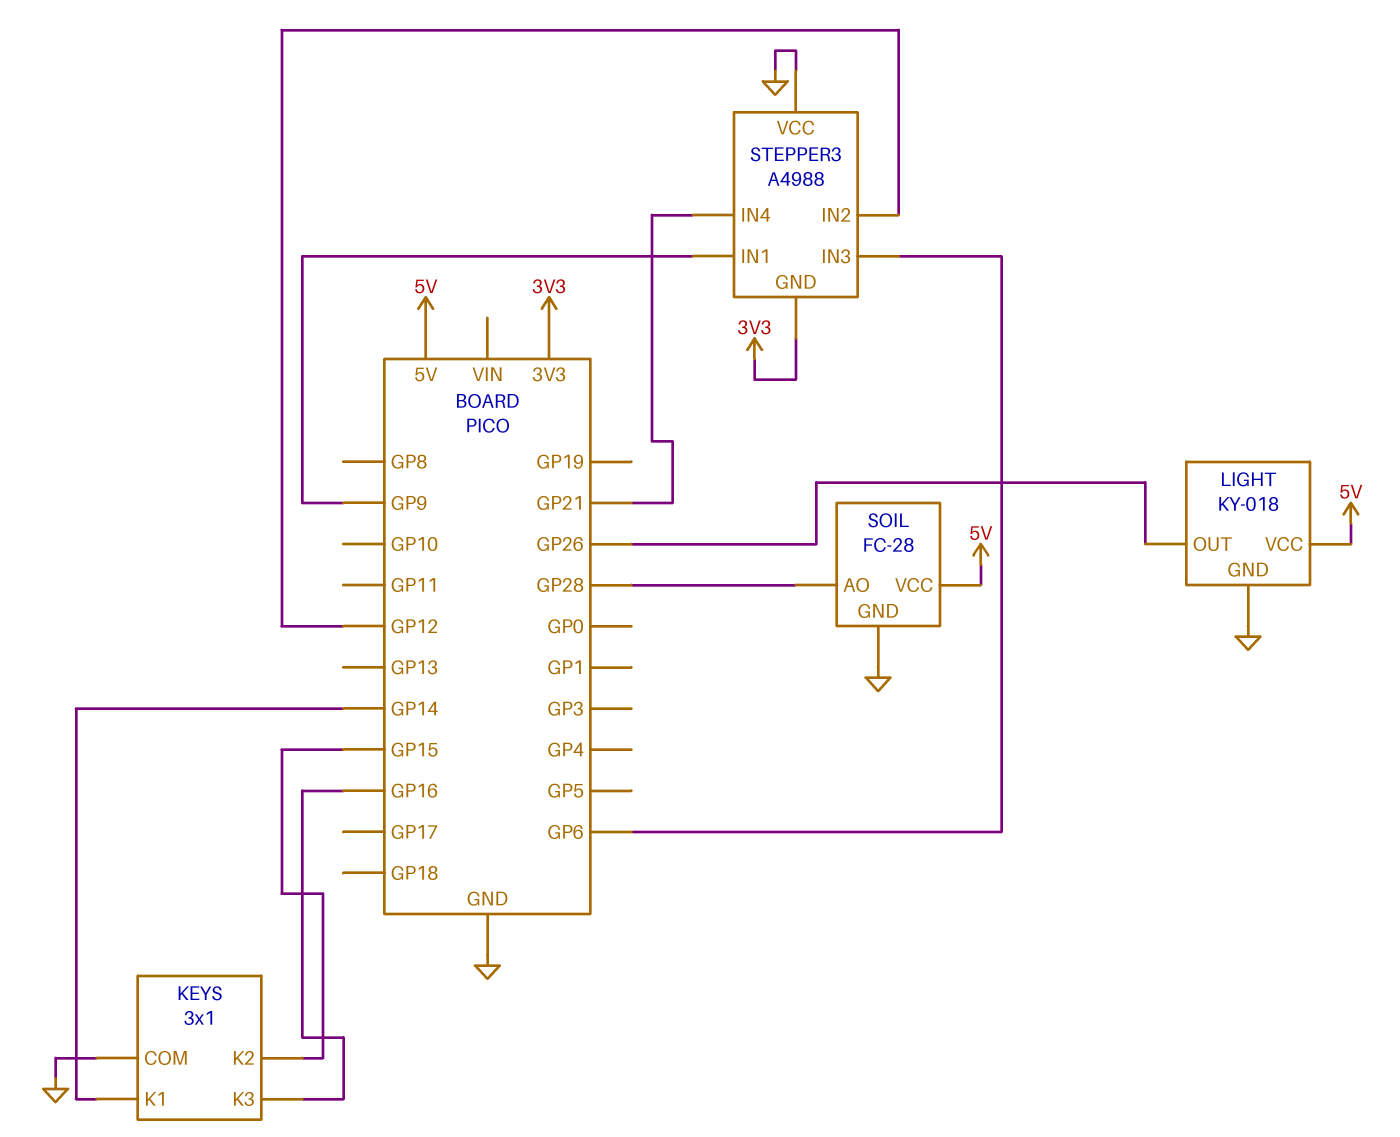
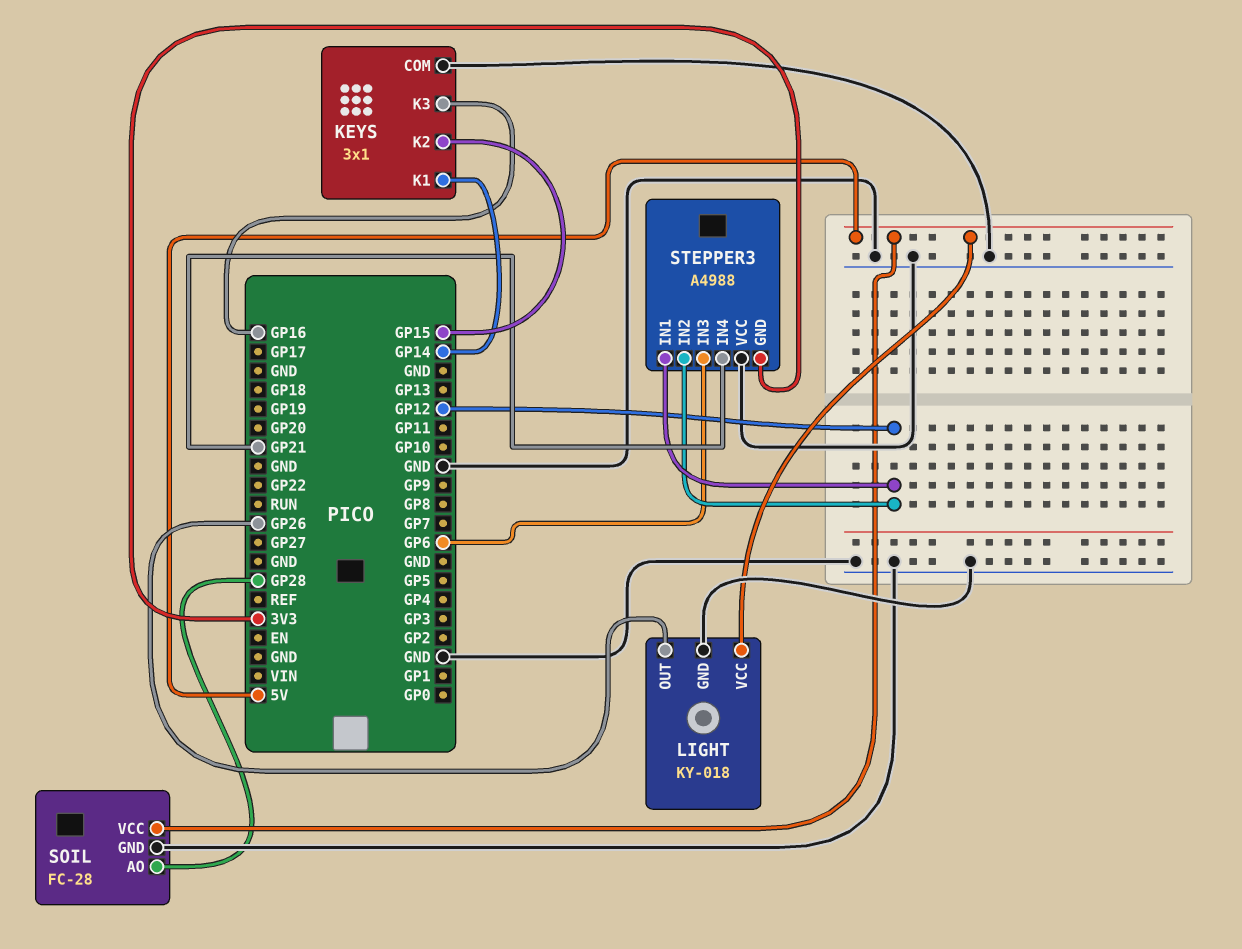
STEPPER3 pin IN1: GP9 -> GP12

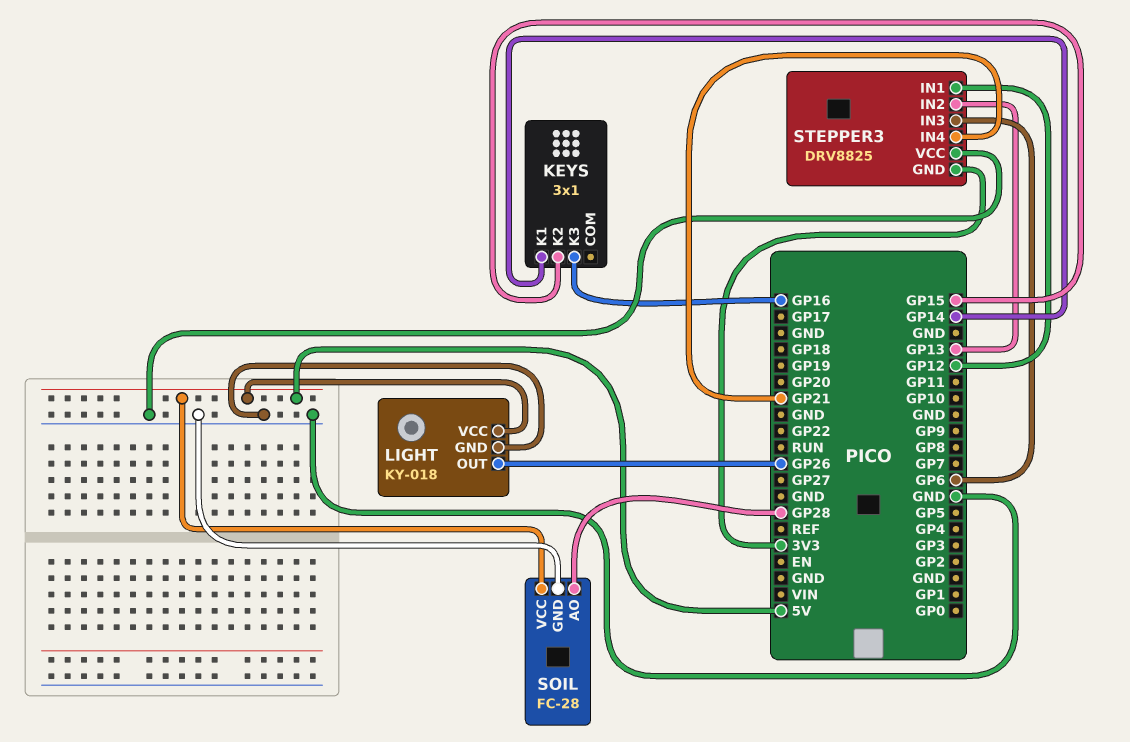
KEYS pin COM: GND -> none
STEPPER3: A4988 -> DRV8825
STEPPER3 pin IN2: GP12 -> GP13

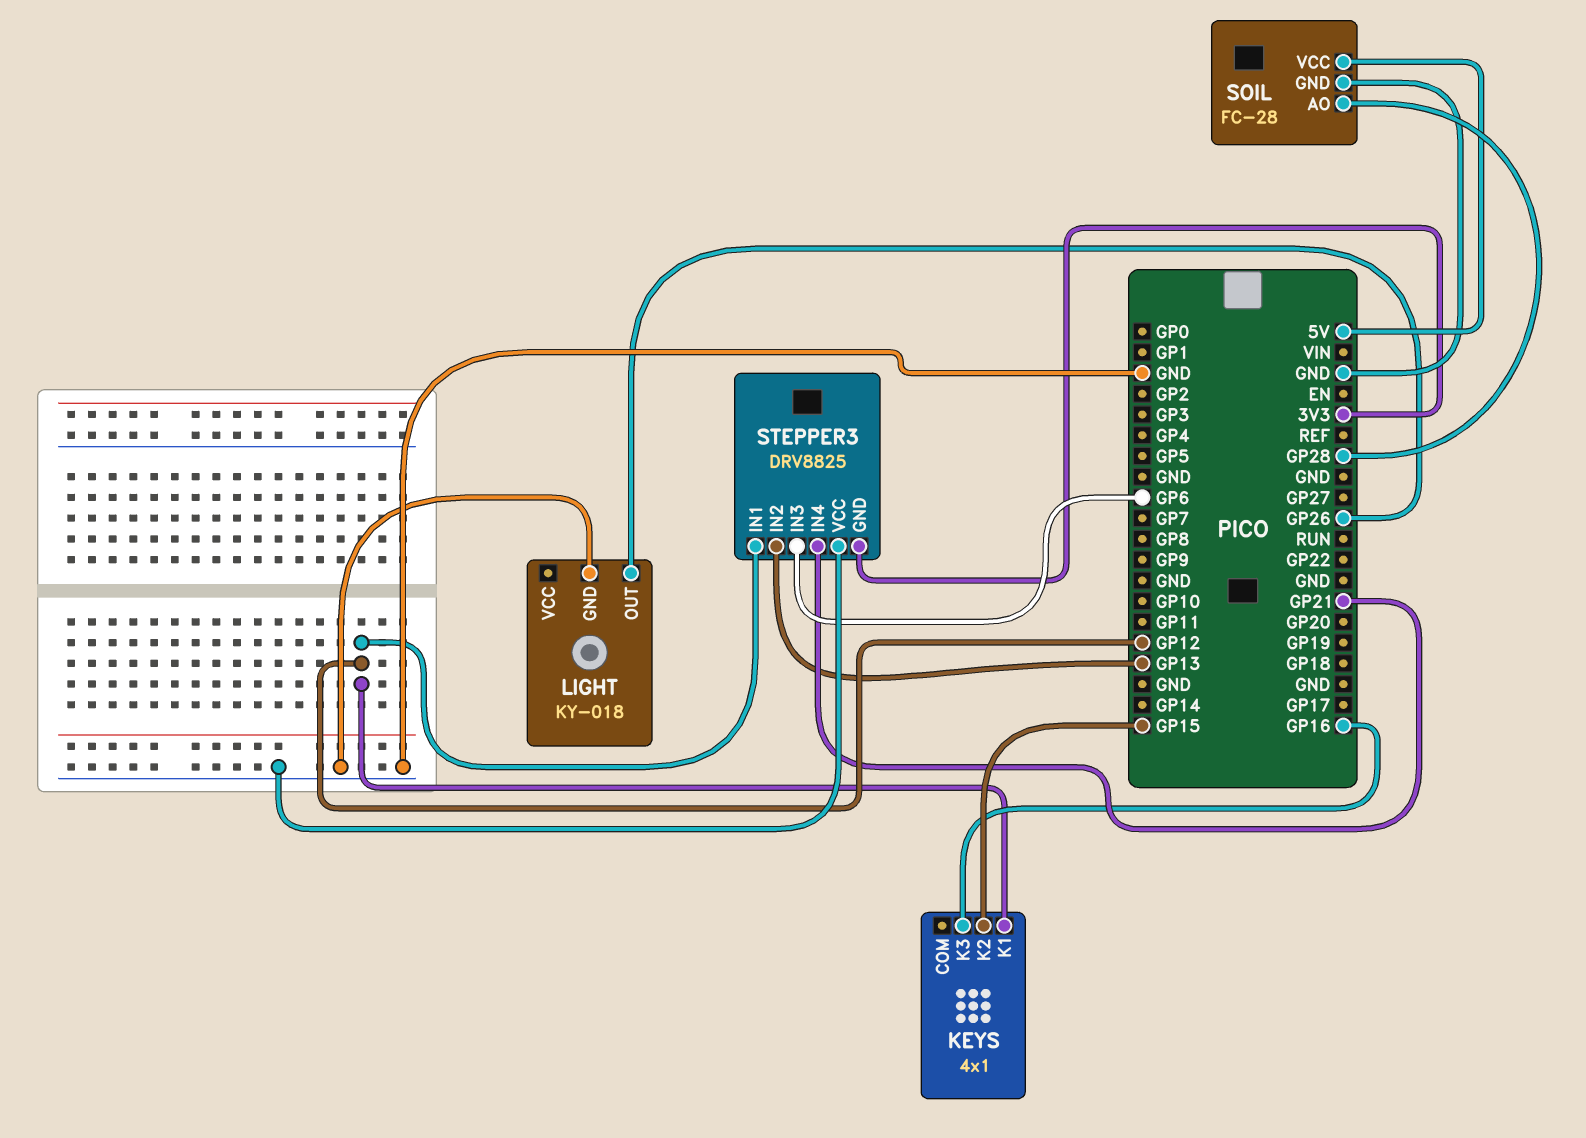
KEYS: 3x1 -> 4x1
KEYS pin K1: GP14 -> GP12
LIGHT pin VCC: 5V -> none

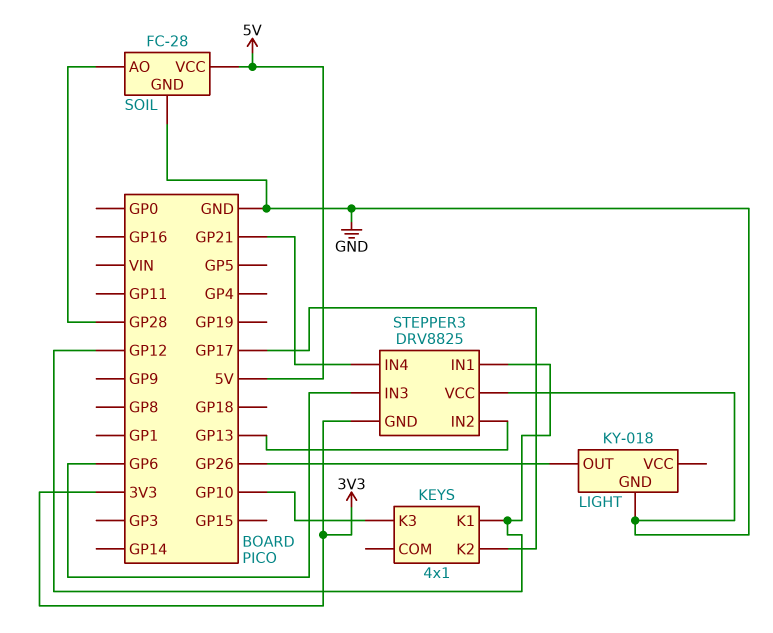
KEYS pin K2: GP15 -> GP17
KEYS pin K3: GP16 -> GP10

